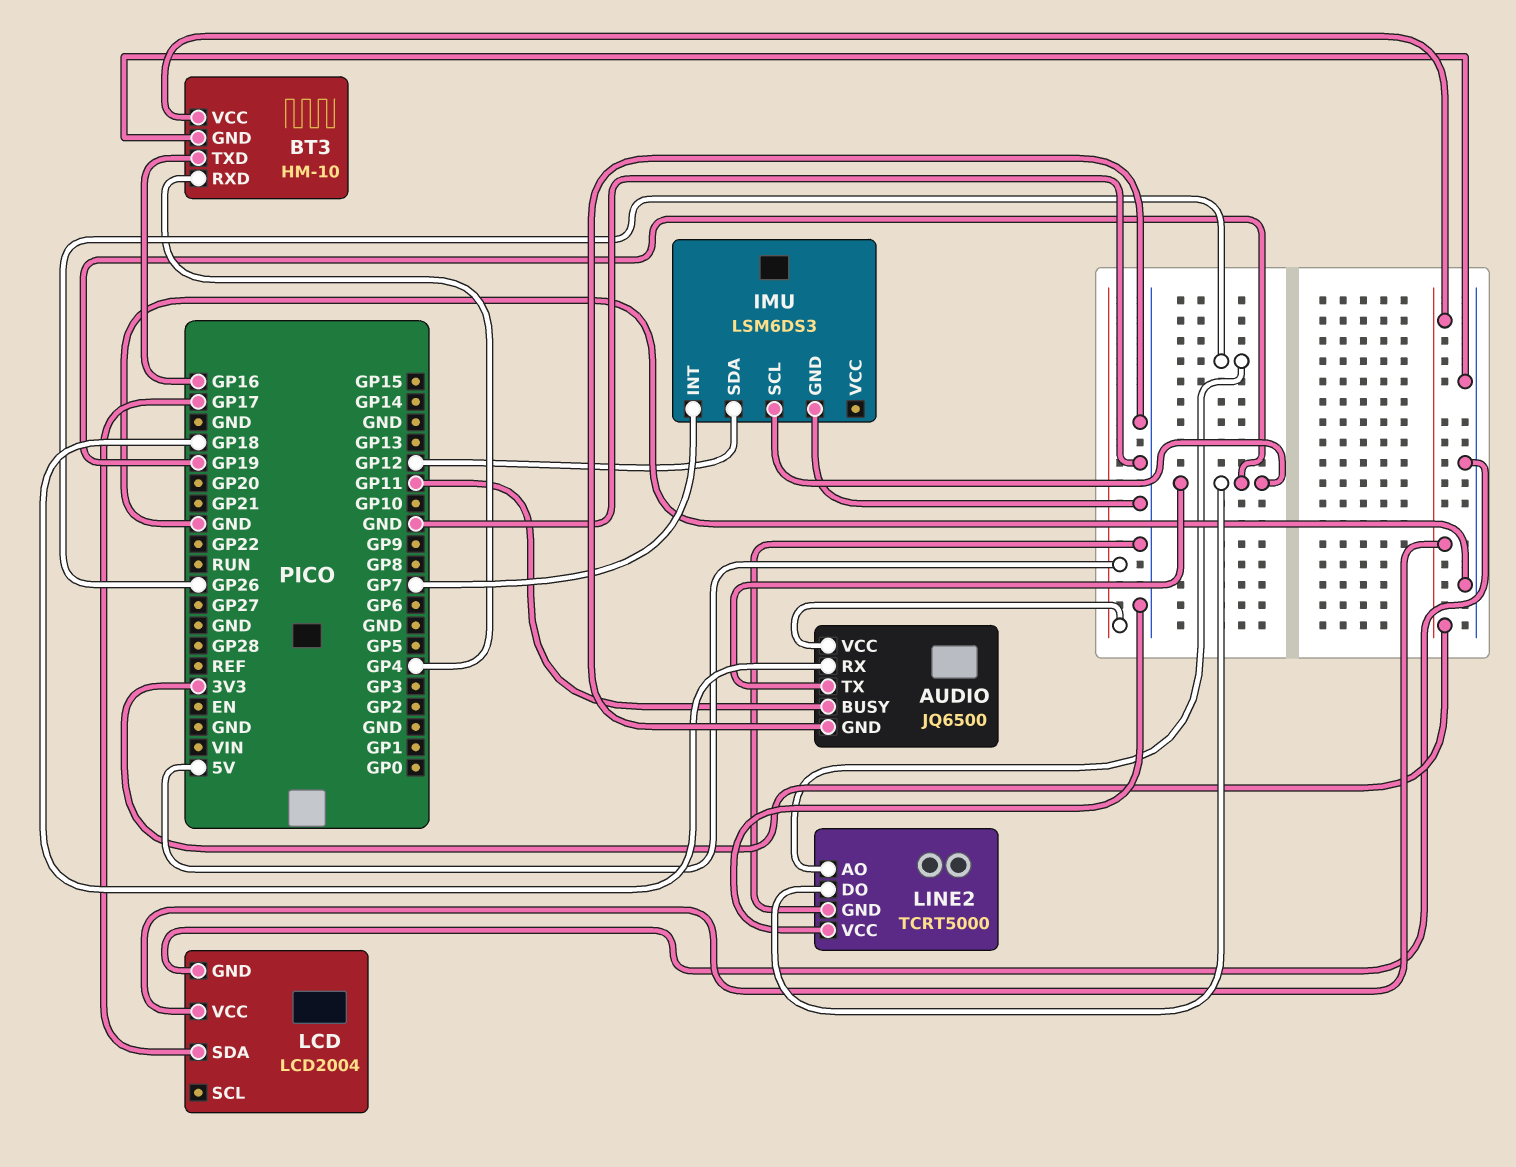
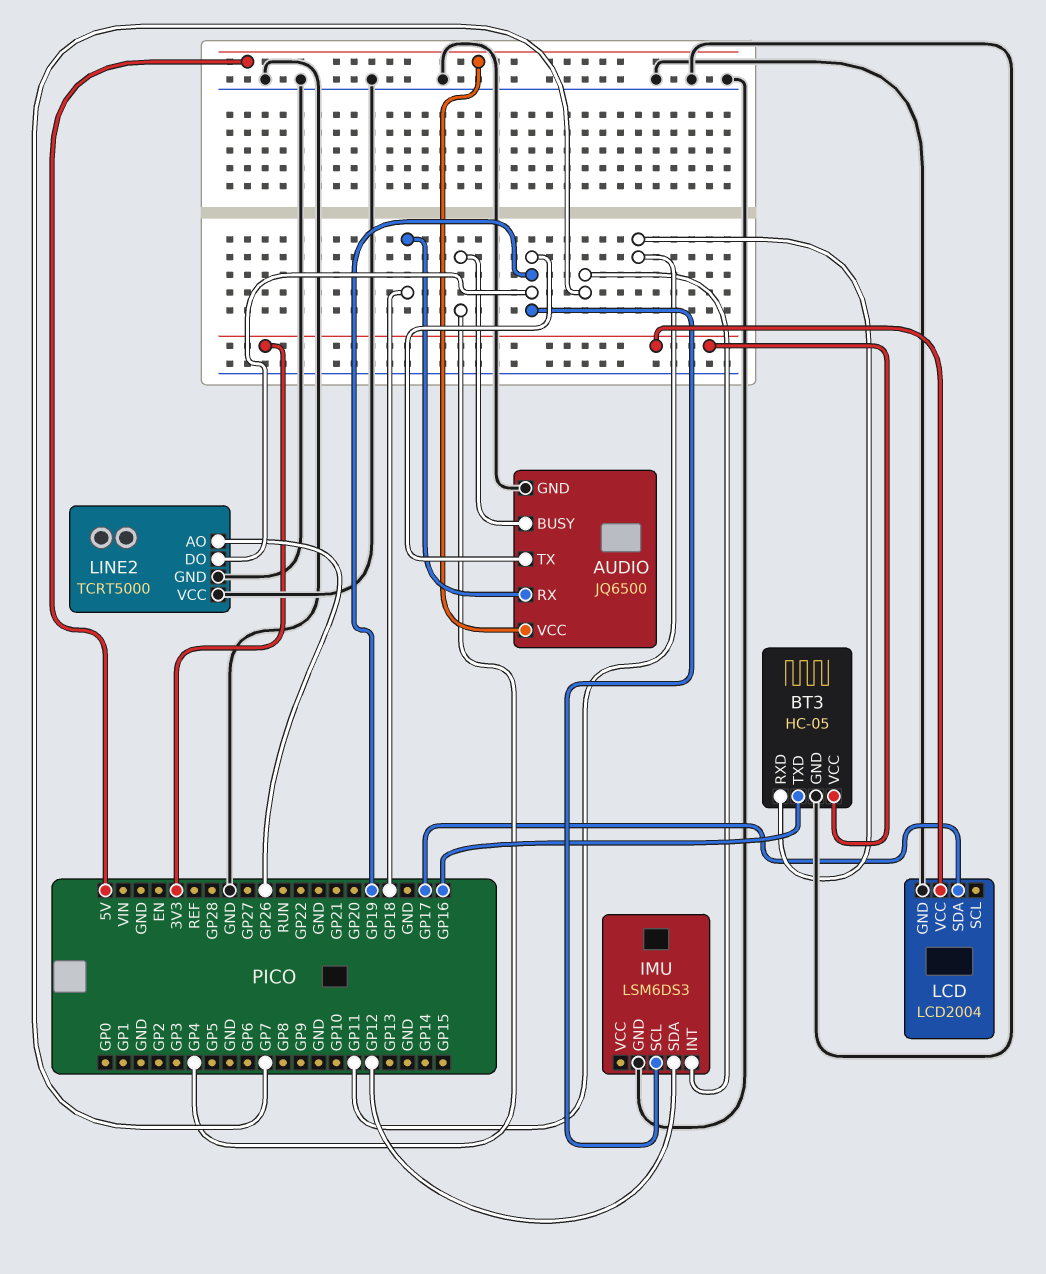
AUDIO pin BUSY: GP11 -> GP4
BT3: HM-10 -> HC-05
BT3 pin RXD: GP4 -> GP11

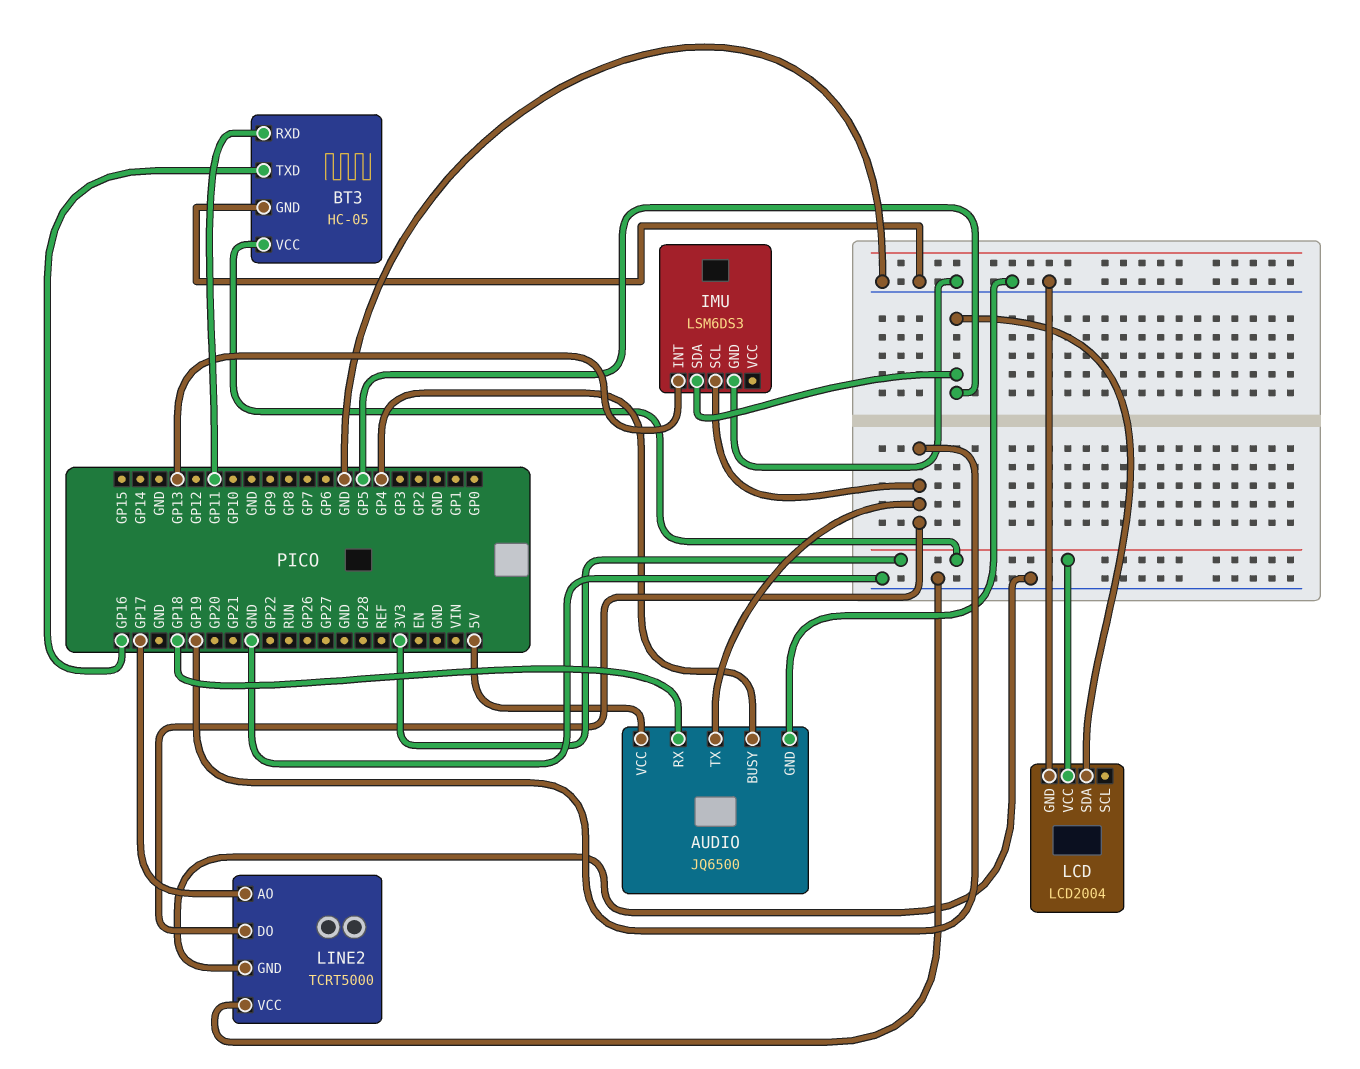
IMU pin INT: GP7 -> GP13
IMU pin SDA: GP12 -> GP5
LCD pin SDA: GP17 -> GP5
LINE2 pin AO: GP26 -> GP17

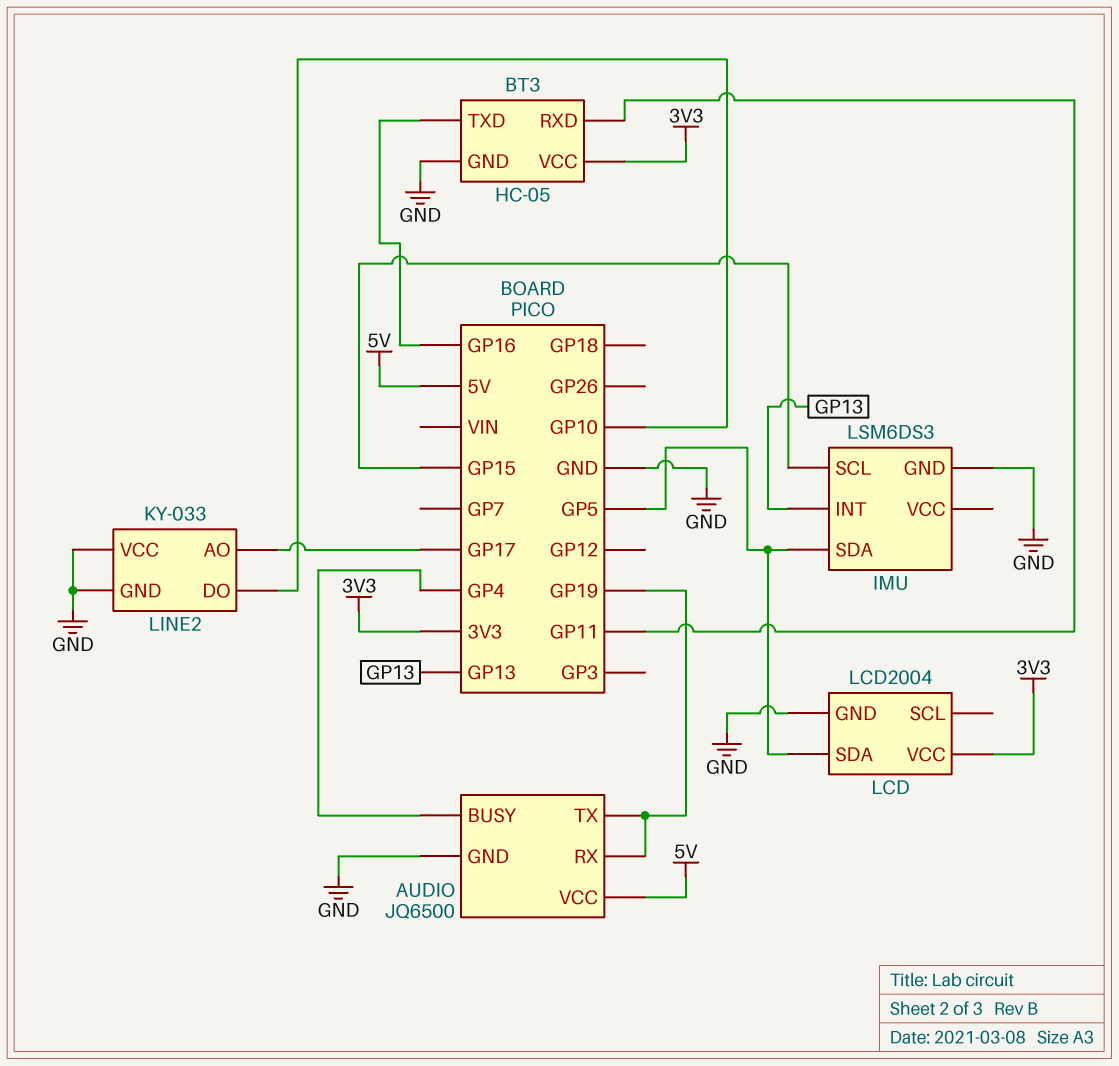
AUDIO pin RX: GP18 -> GP19
IMU pin SCL: GP19 -> GP15
LINE2: TCRT5000 -> KY-033
LINE2 pin DO: GP19 -> GP10

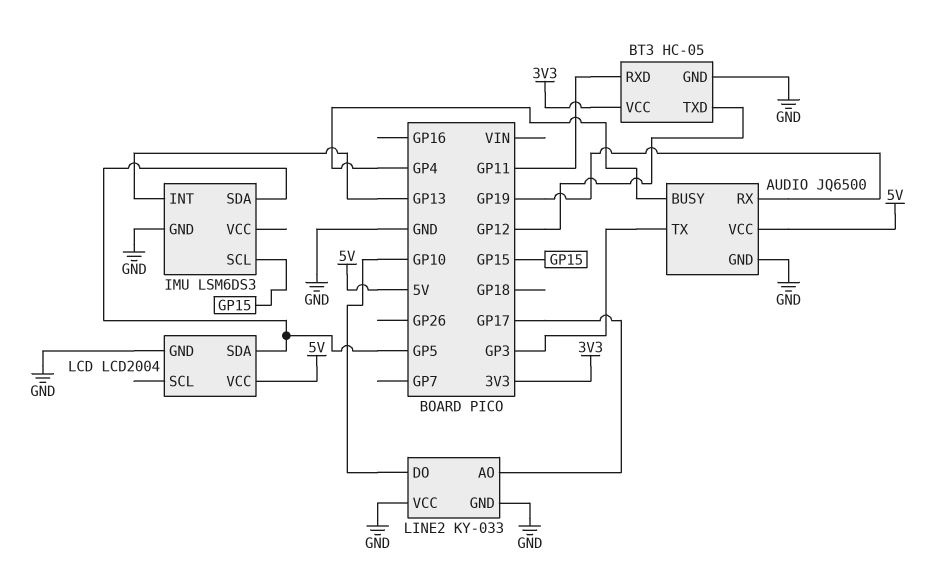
AUDIO pin TX: GP19 -> GP3
BT3 pin TXD: GP16 -> GP12
LCD pin VCC: 3V3 -> 5V

